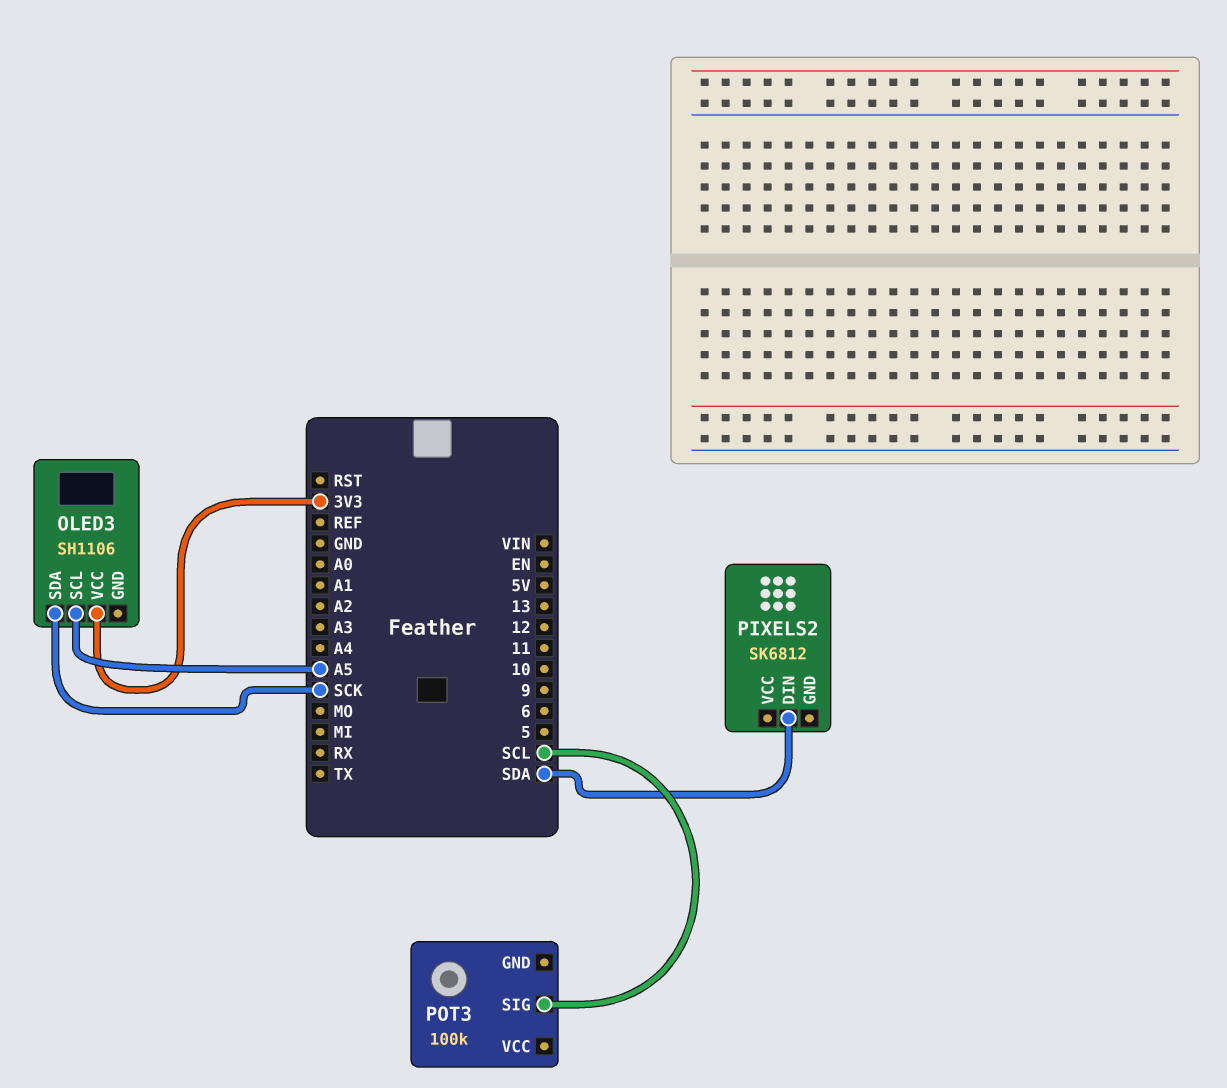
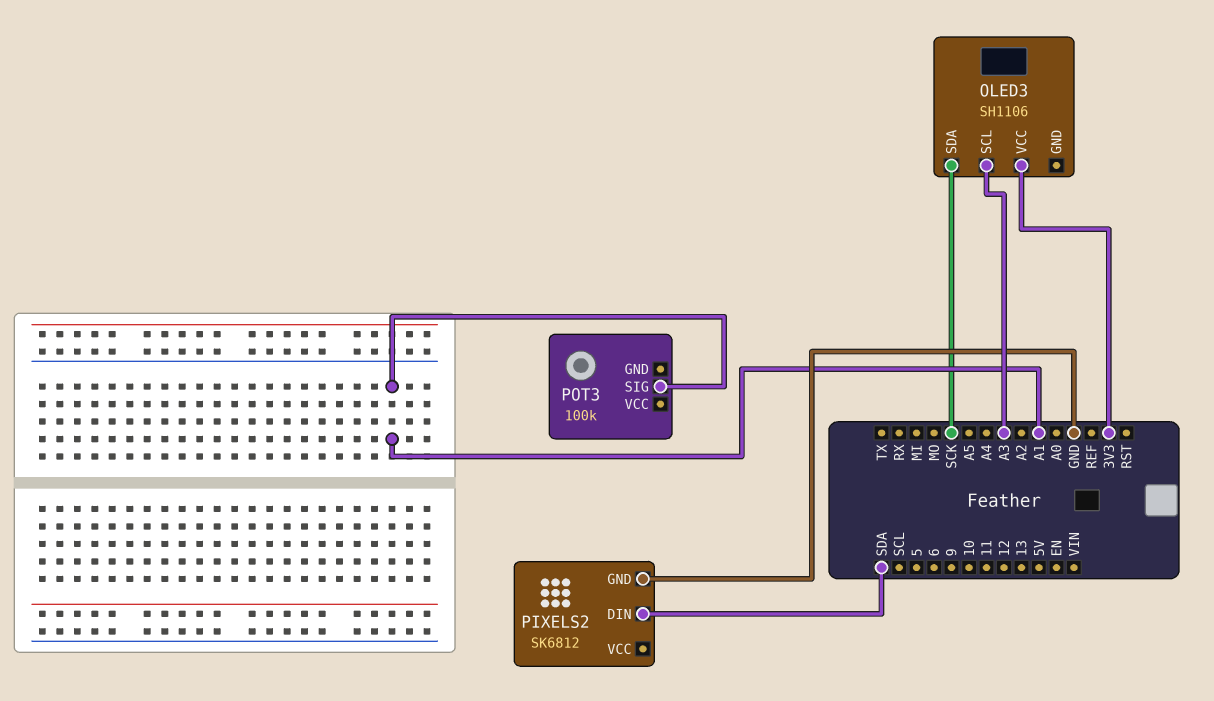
OLED3 pin SCL: A5 -> A3
PIXELS2 pin GND: none -> GND
POT3 pin SIG: SCL -> A1

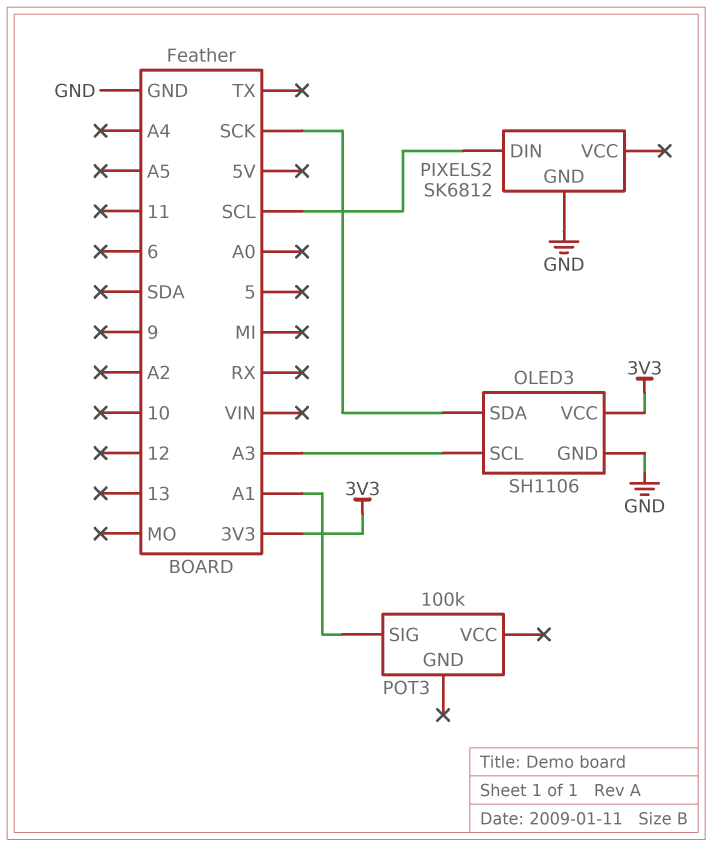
OLED3 pin GND: none -> GND
PIXELS2 pin DIN: SDA -> SCL

